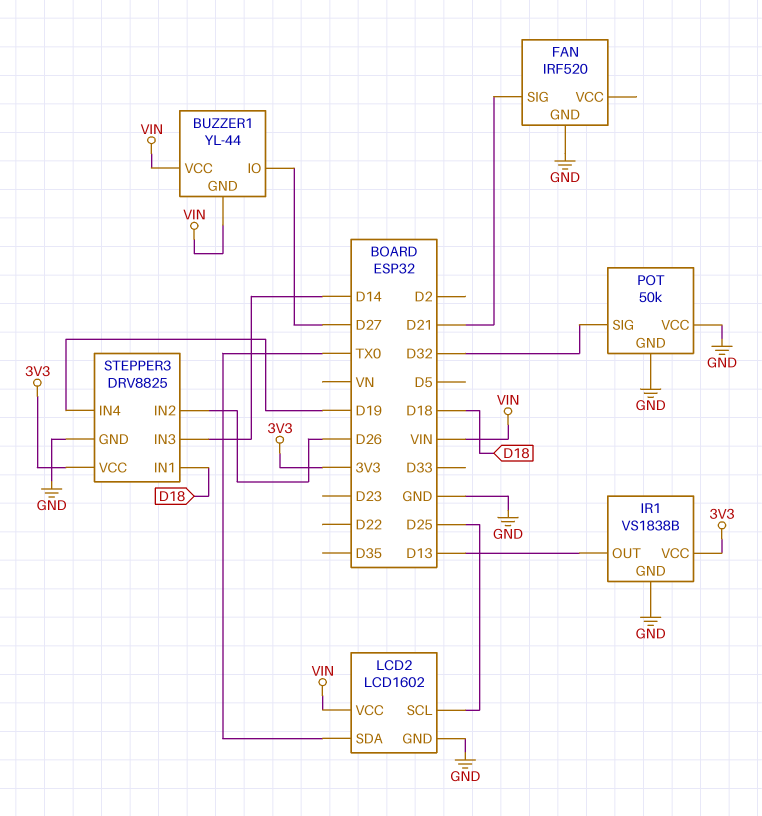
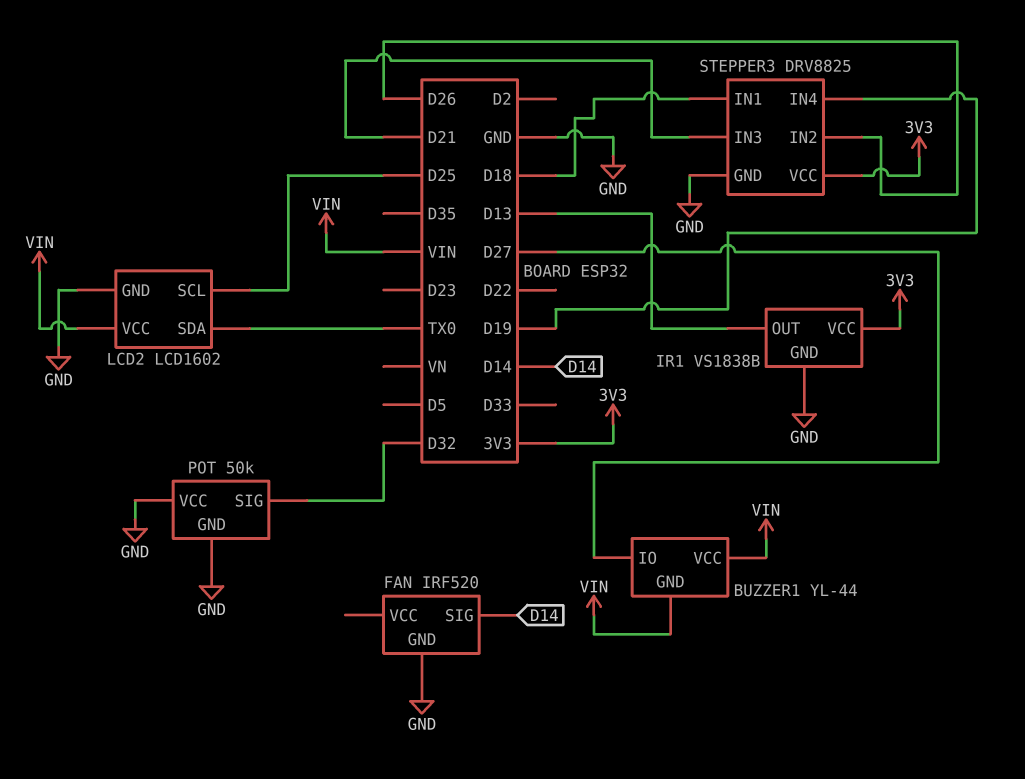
FAN pin SIG: D21 -> D14
STEPPER3 pin IN3: D14 -> D21

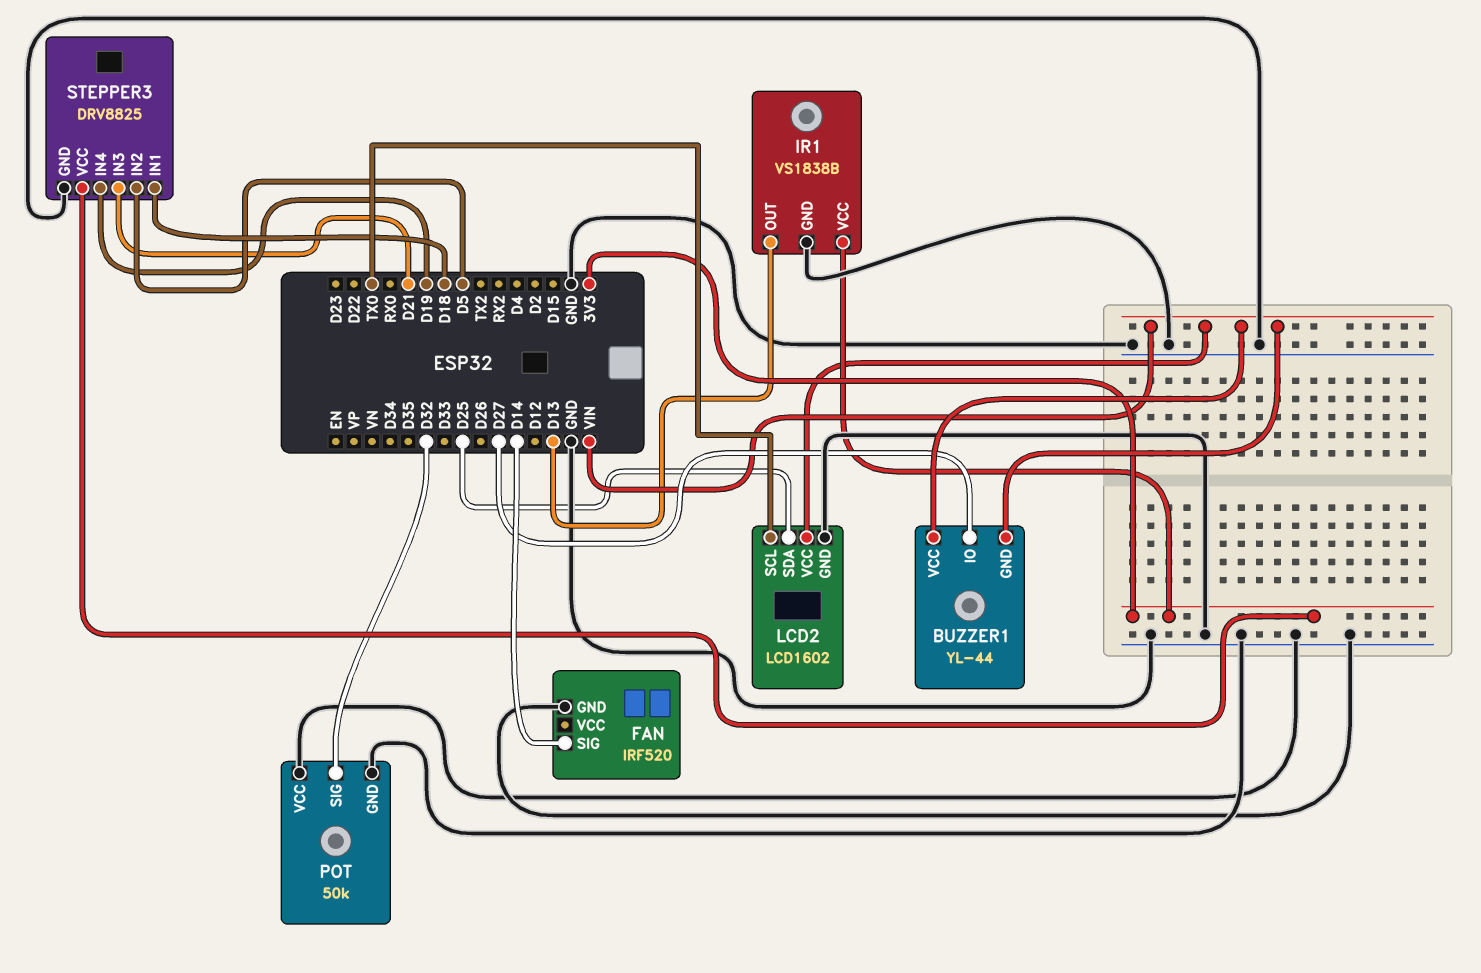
LCD2 pin SCL: D25 -> TX0
LCD2 pin SDA: TX0 -> D25
STEPPER3 pin IN2: D26 -> D5

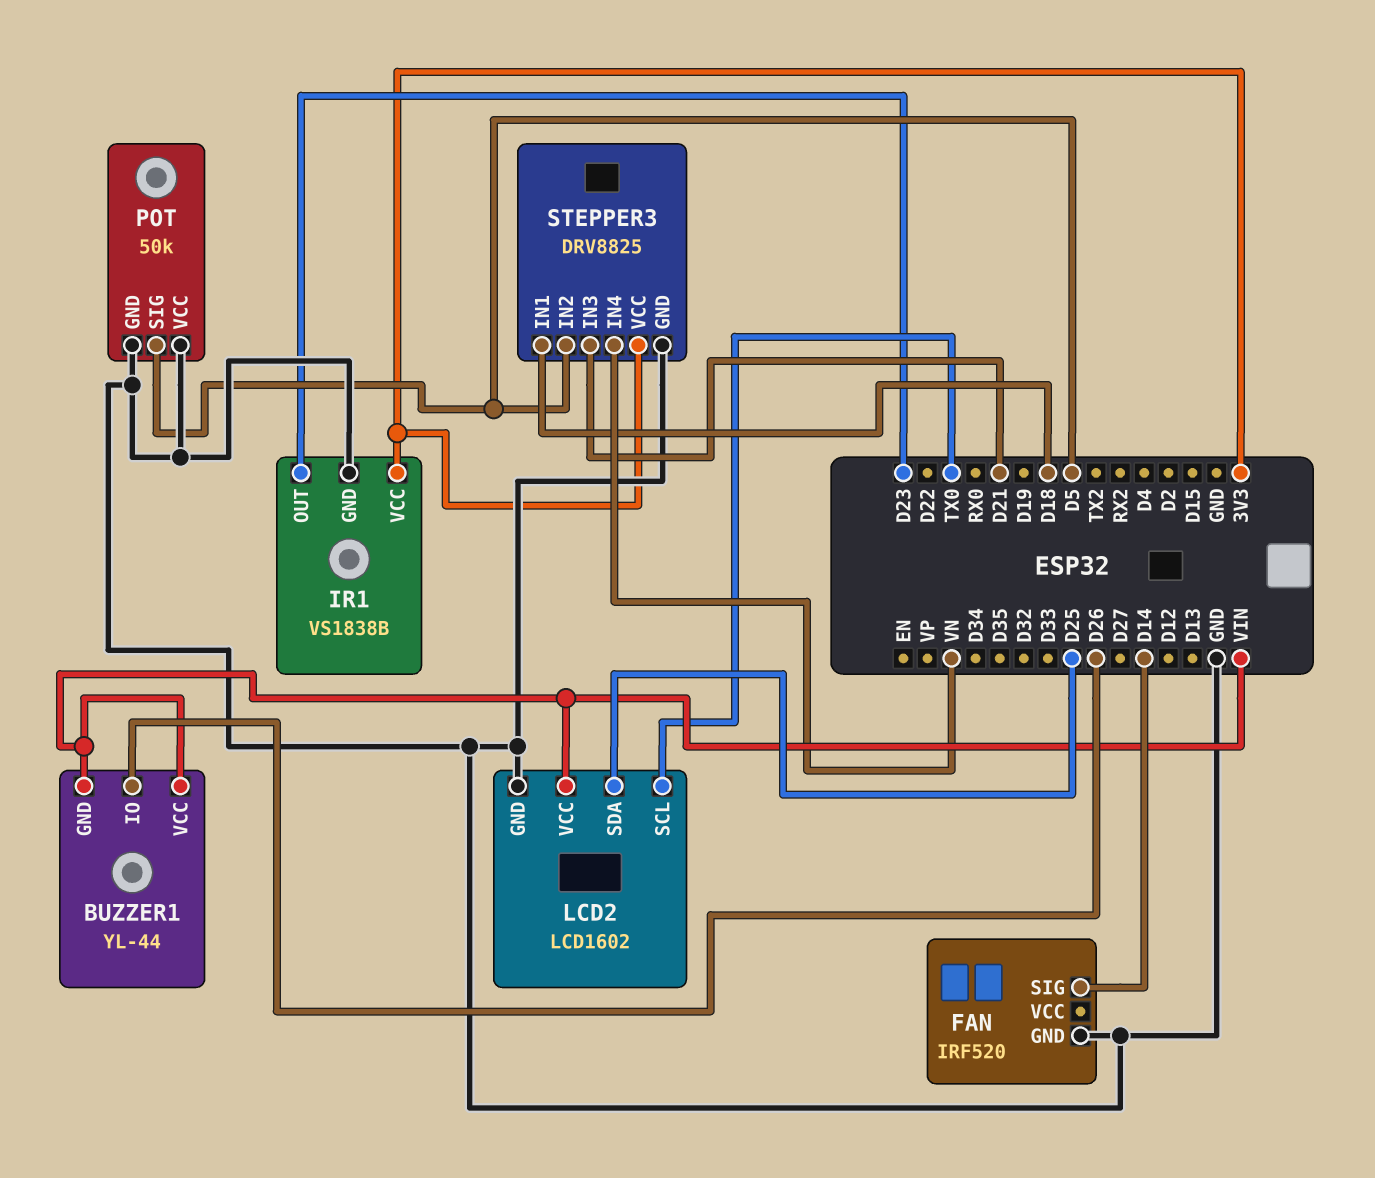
BUZZER1 pin IO: D27 -> D26
IR1 pin OUT: D13 -> D23
POT pin SIG: D32 -> D5
STEPPER3 pin IN4: D19 -> VN

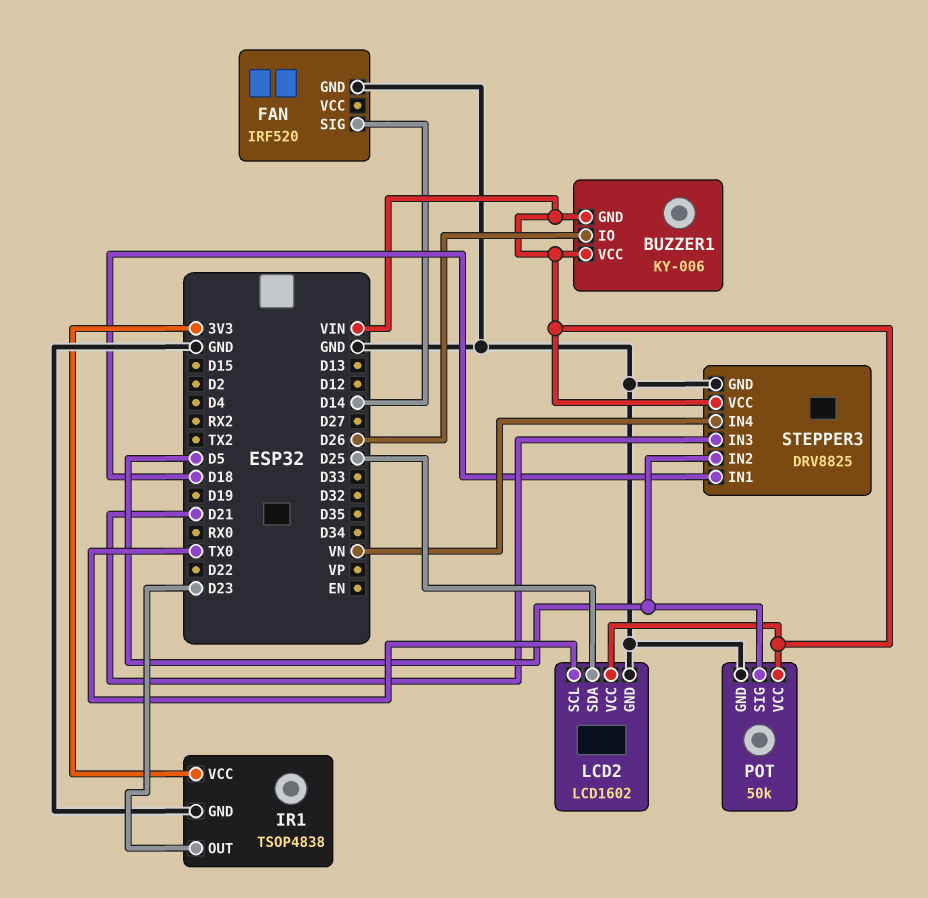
BUZZER1: YL-44 -> KY-006
IR1: VS1838B -> TSOP4838
POT pin VCC: GND -> VIN
STEPPER3 pin VCC: 3V3 -> VIN

